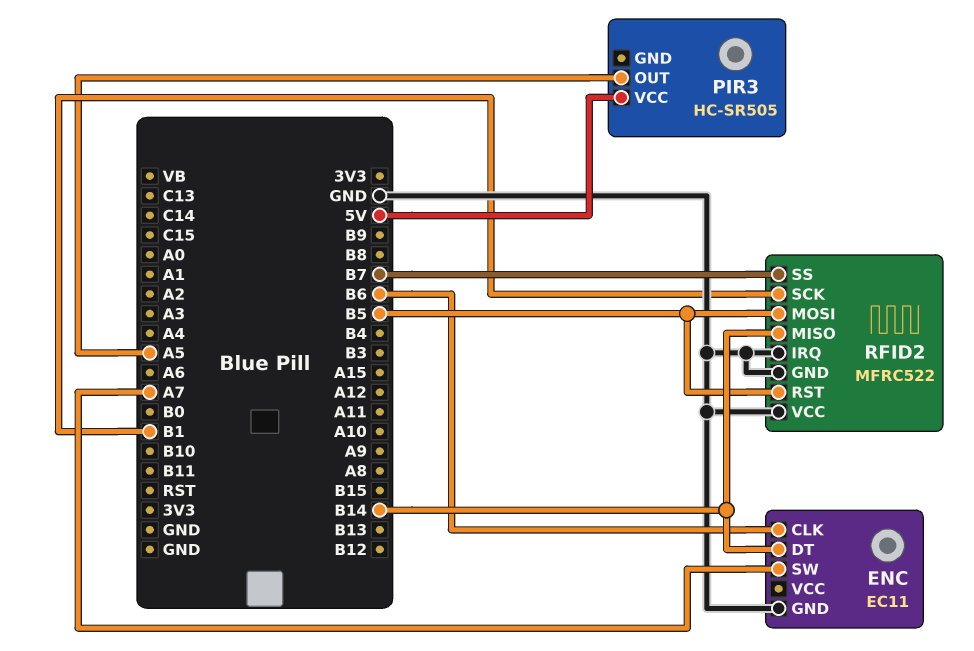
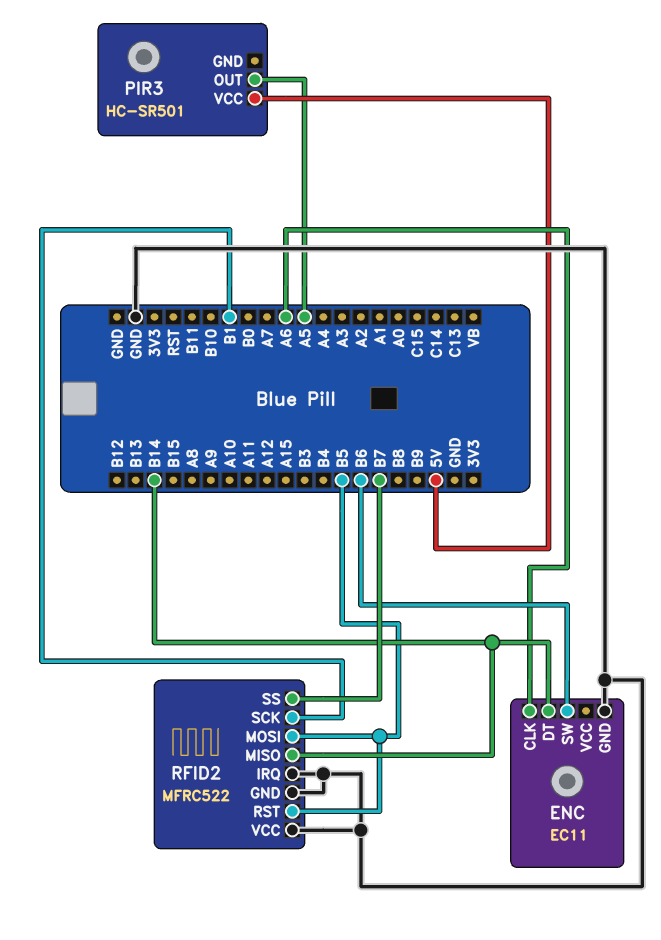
ENC pin CLK: B6 -> A6
ENC pin SW: A7 -> B6
PIR3: HC-SR505 -> HC-SR501

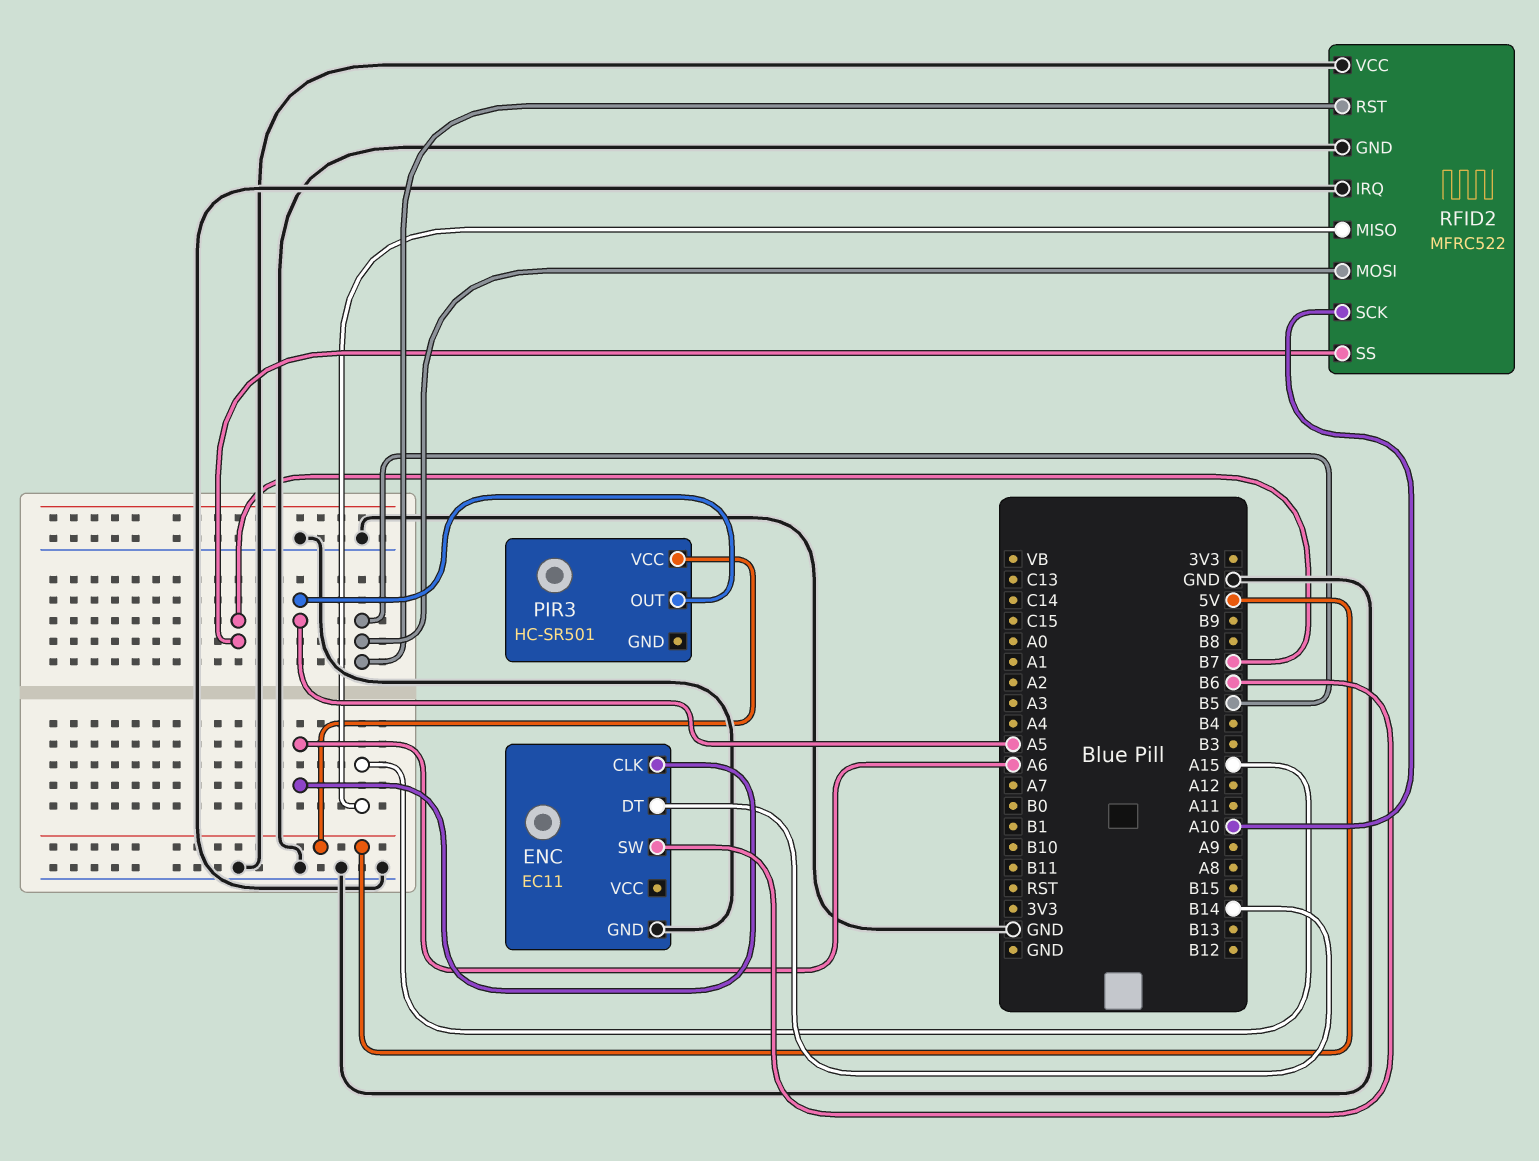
RFID2 pin MISO: B14 -> A15
RFID2 pin SCK: B1 -> A10

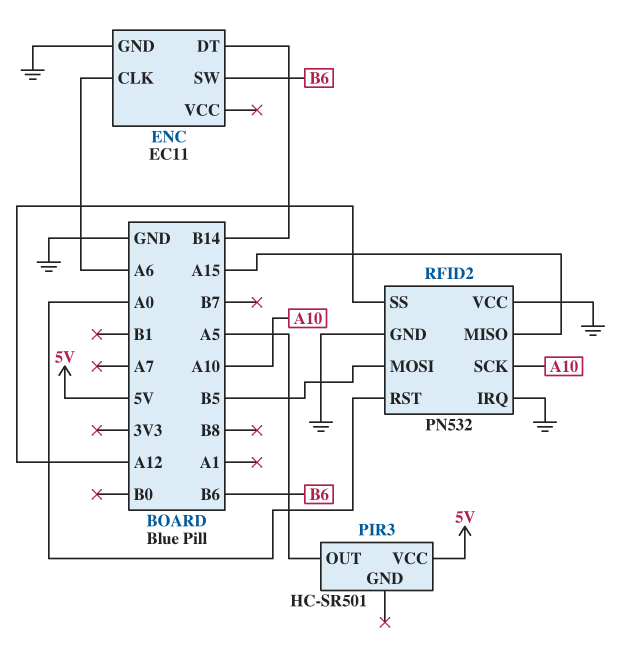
RFID2: MFRC522 -> PN532
RFID2 pin RST: B5 -> A0
RFID2 pin SS: B7 -> A12

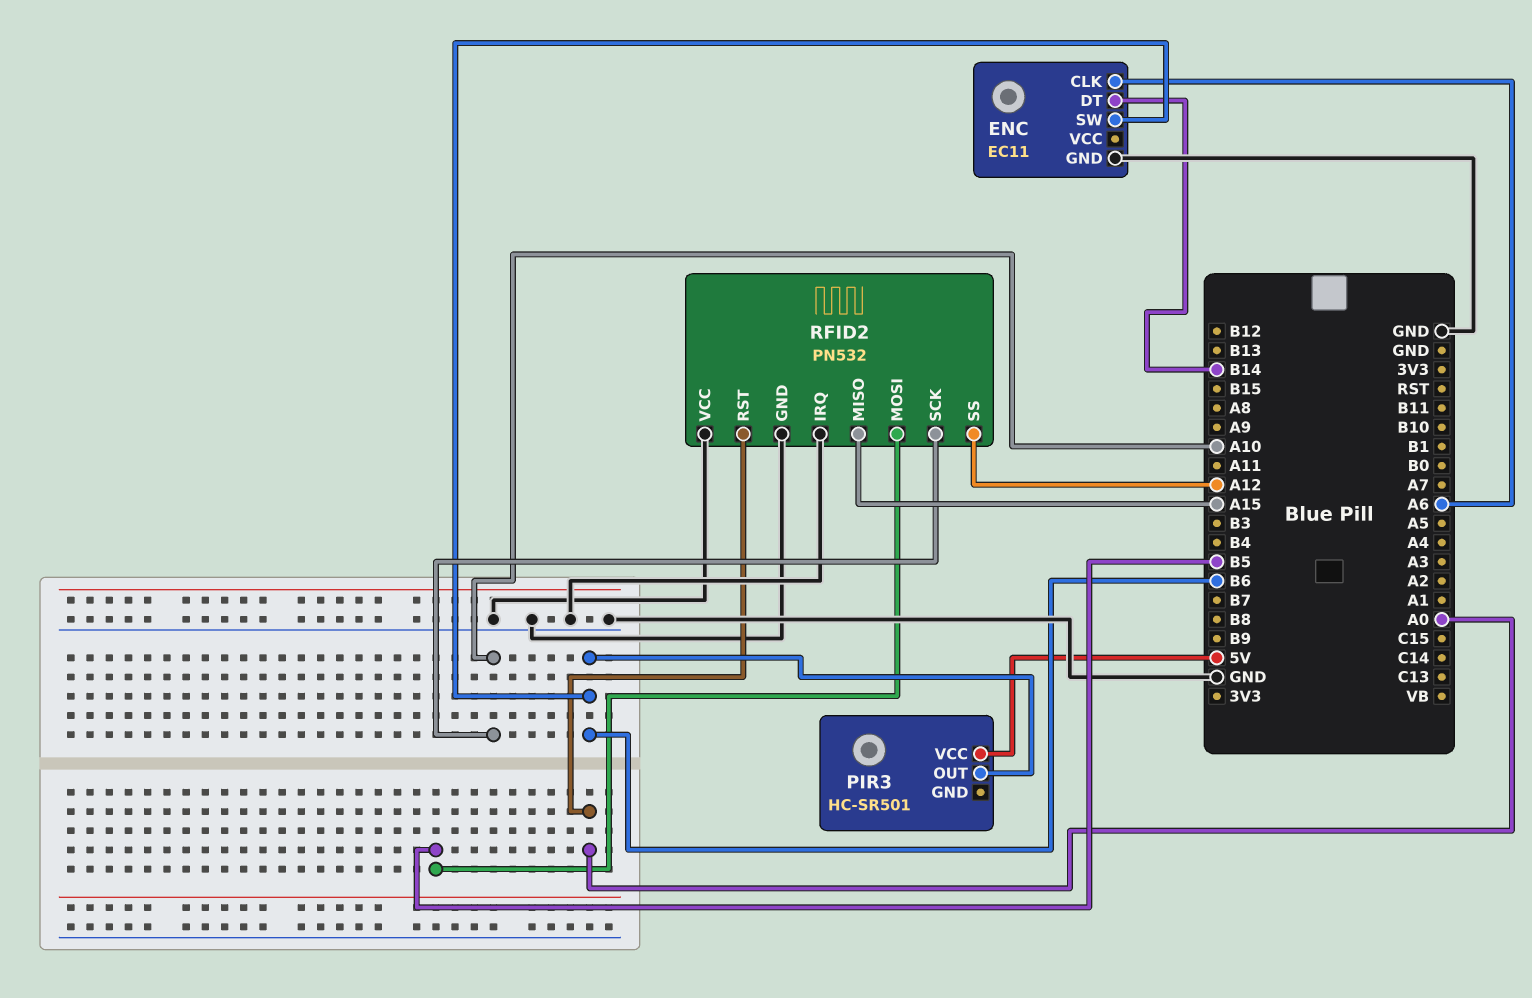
PIR3 pin OUT: A5 -> B6

